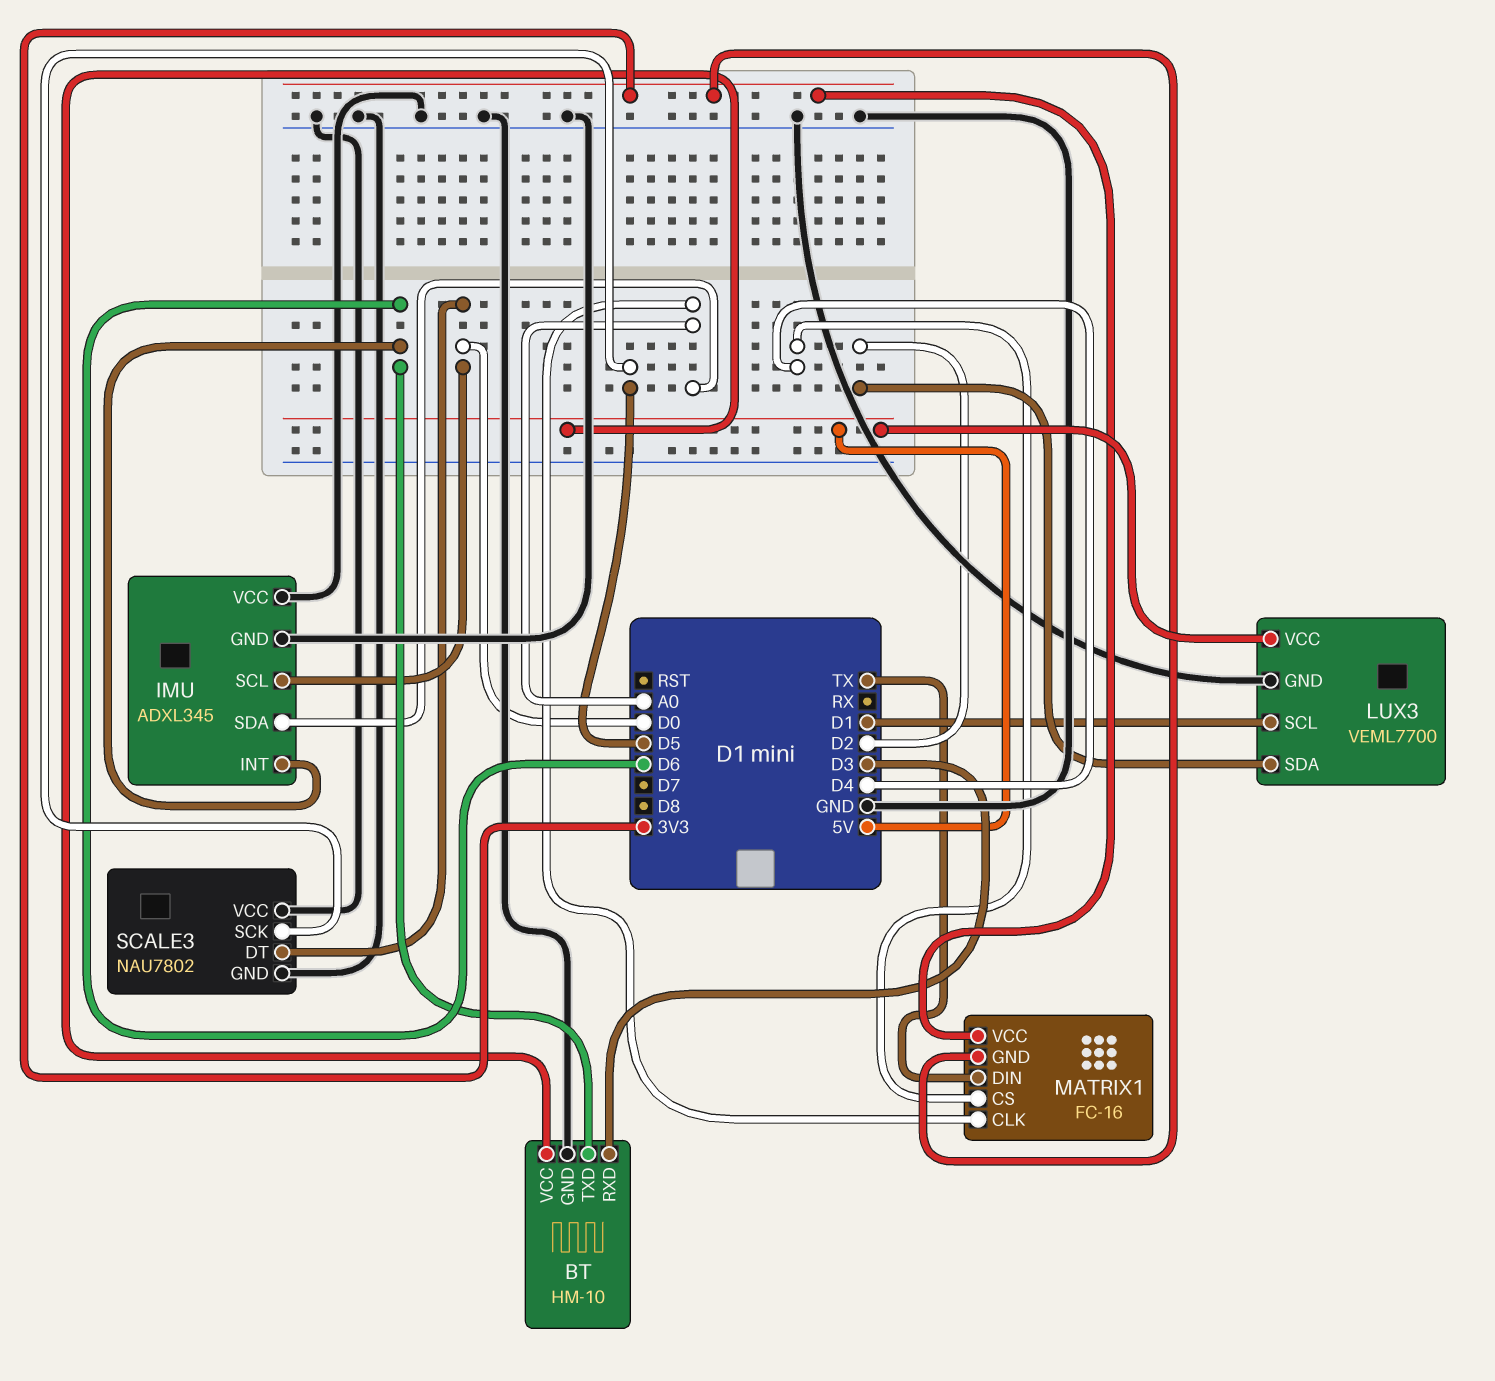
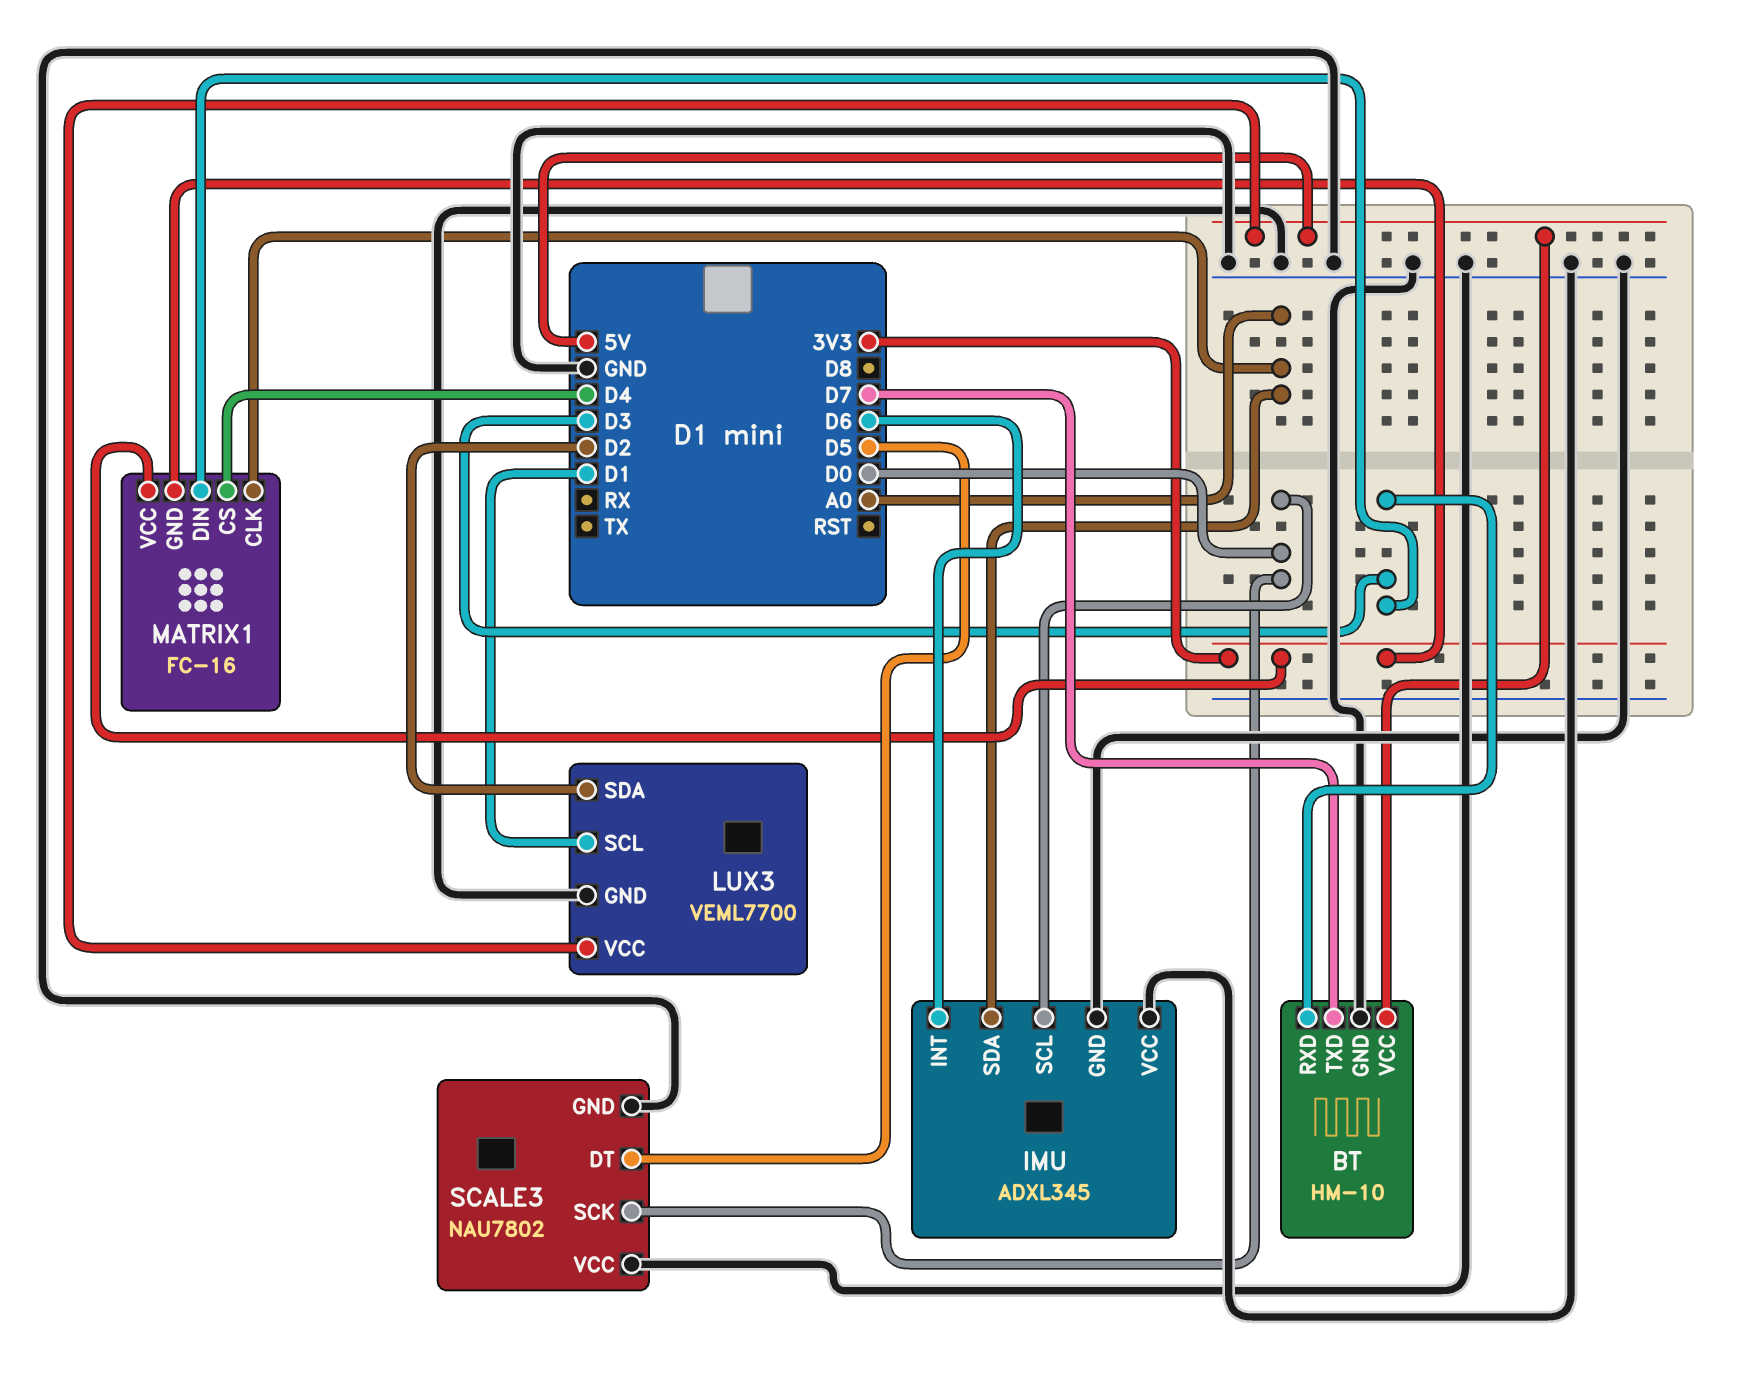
BT pin TXD: D6 -> D7
MATRIX1 pin DIN: TX -> D3
SCALE3 pin DT: D0 -> D5
SCALE3 pin SCK: D5 -> D0

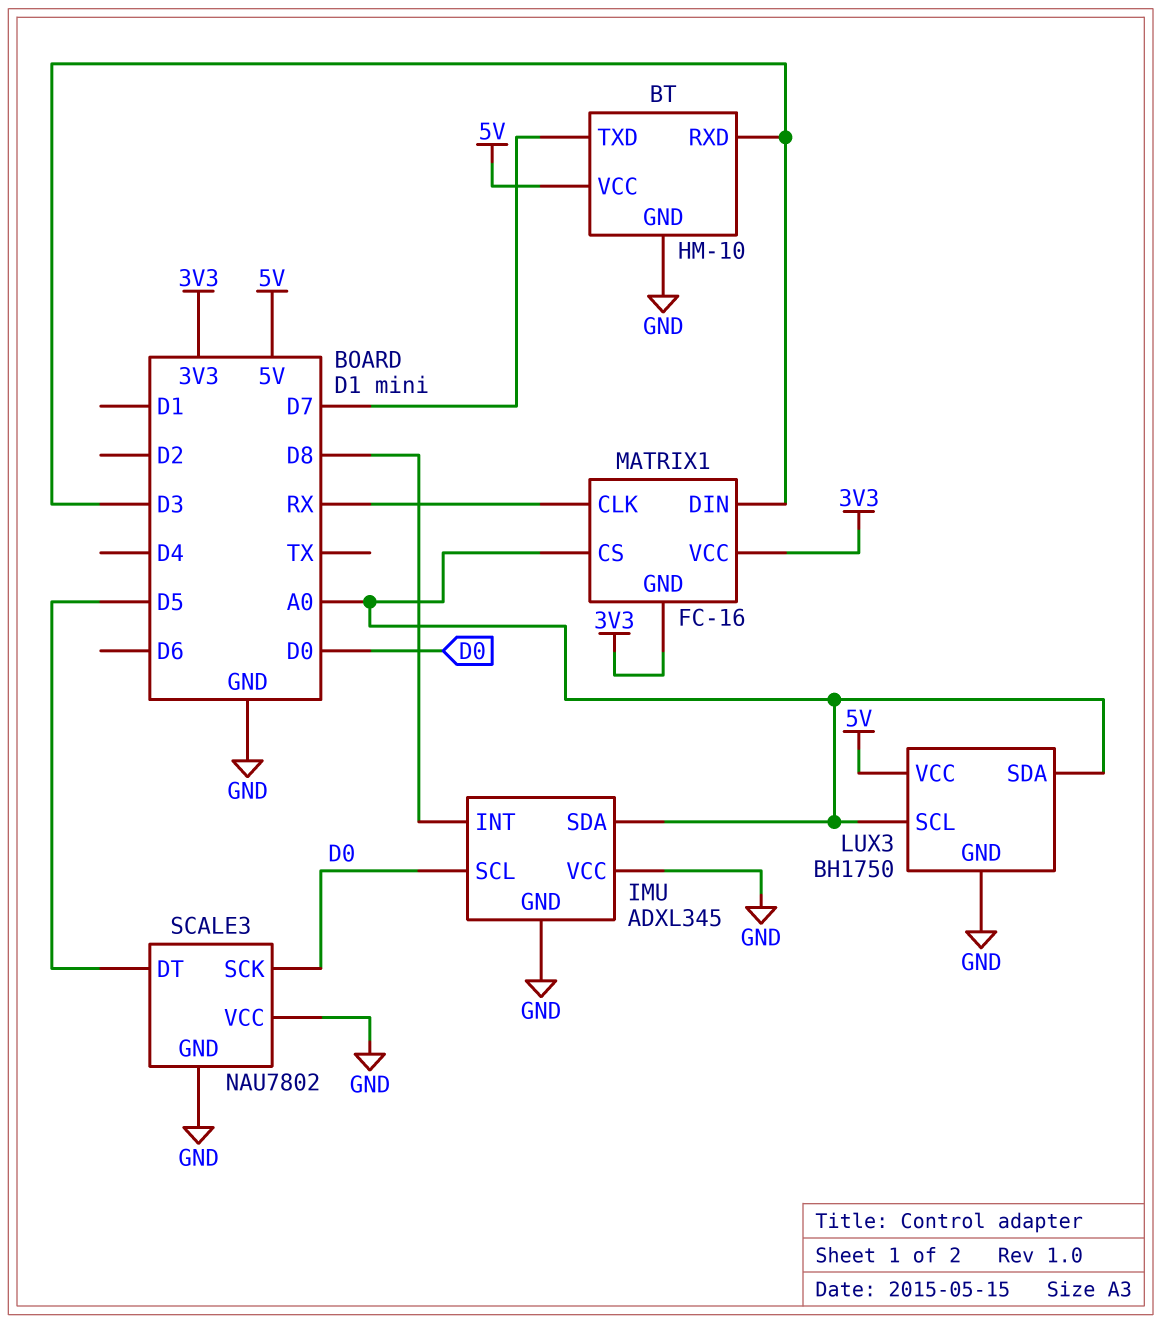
IMU pin INT: D6 -> D8
LUX3: VEML7700 -> BH1750
LUX3 pin SCL: D1 -> A0
LUX3 pin SDA: D2 -> A0
MATRIX1 pin CLK: A0 -> RX
MATRIX1 pin CS: D4 -> A0

